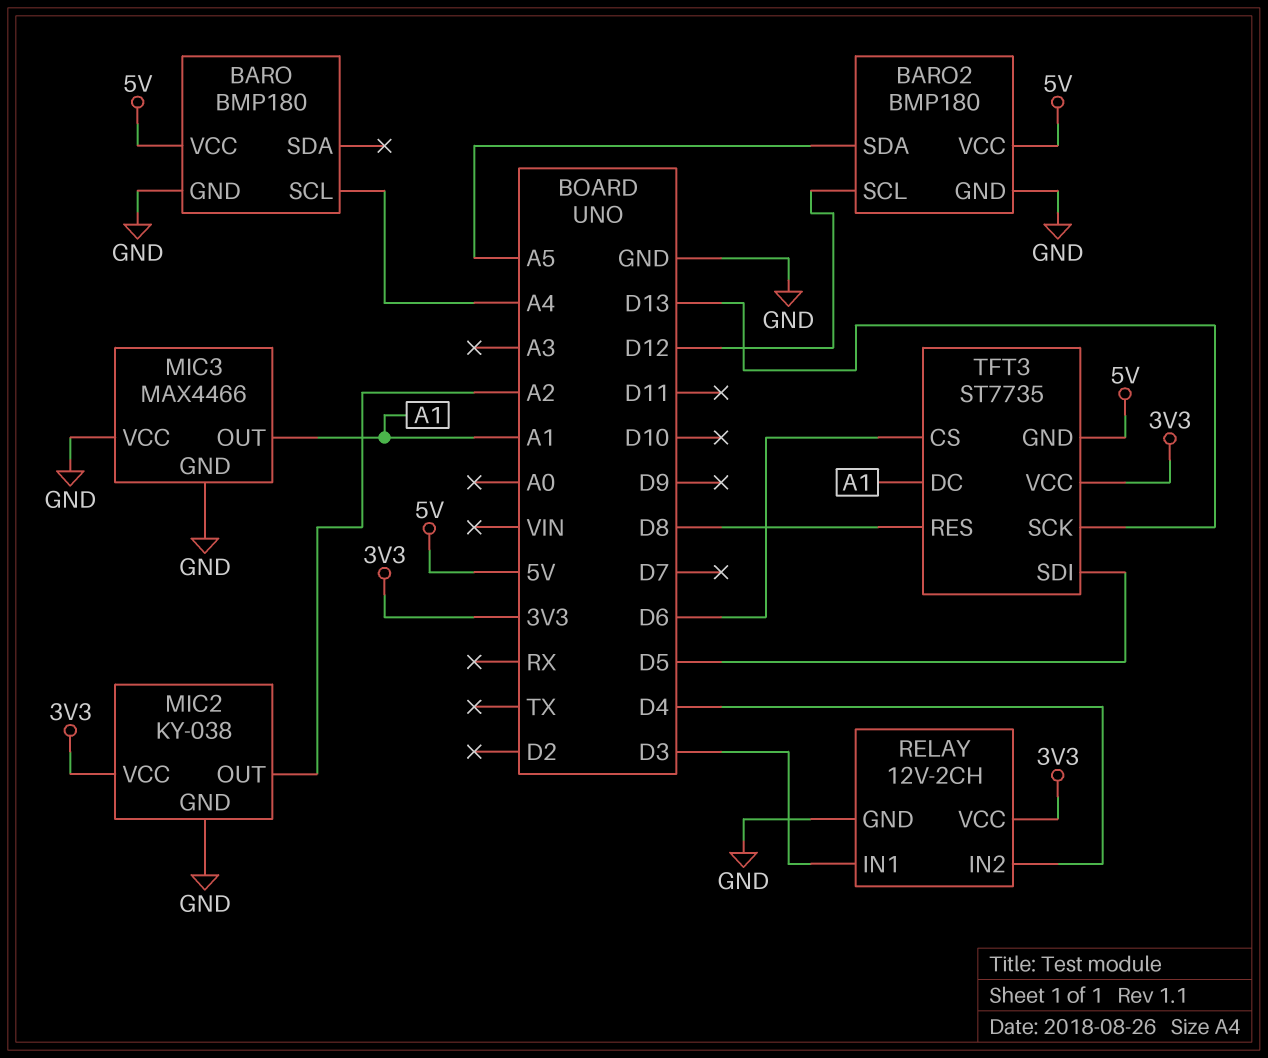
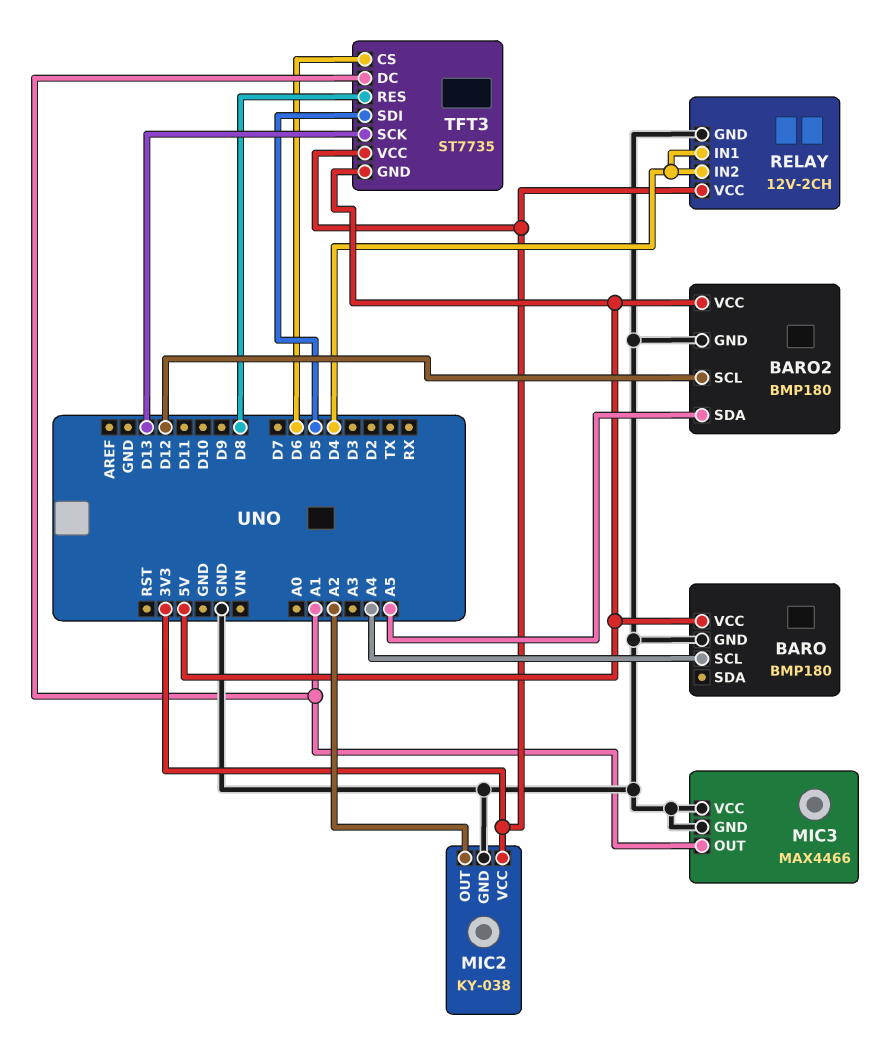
RELAY pin IN1: D3 -> D4

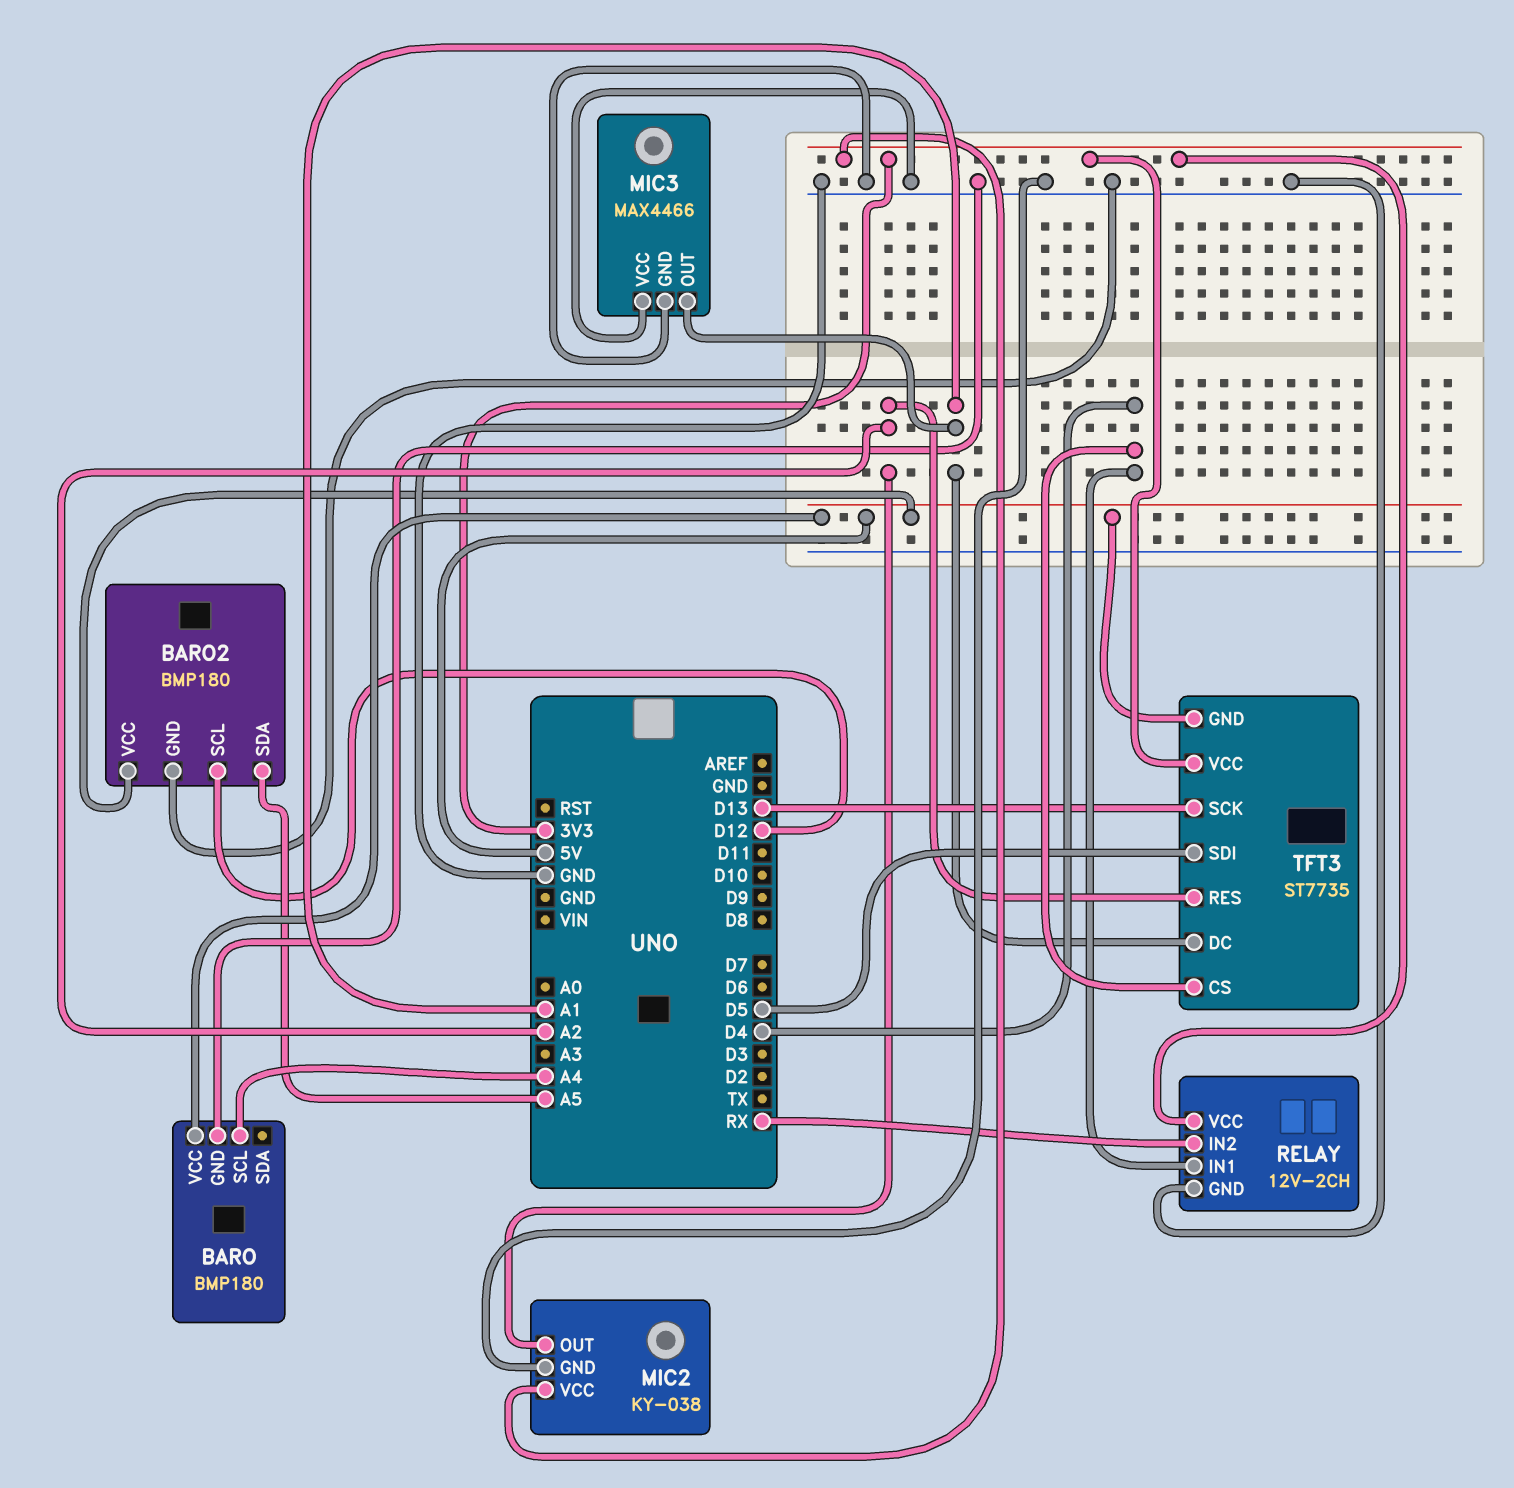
RELAY pin IN2: D4 -> RX
TFT3 pin CS: D6 -> D4
TFT3 pin RES: D8 -> A2

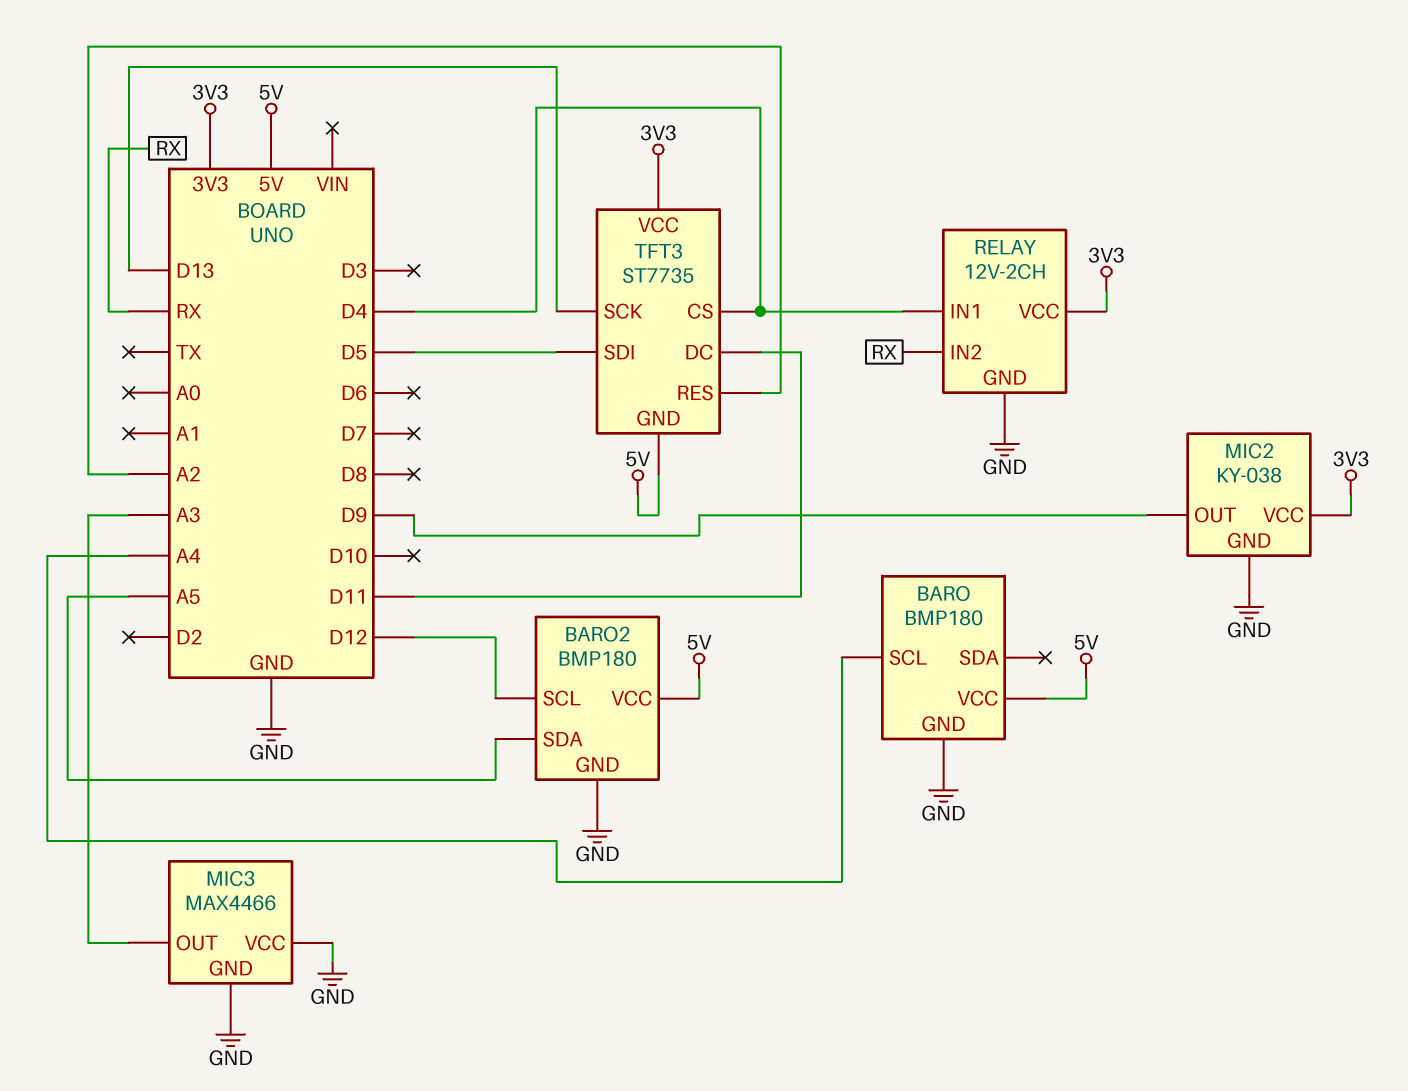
MIC2 pin OUT: A2 -> D9
MIC3 pin OUT: A1 -> A3
TFT3 pin DC: A1 -> D11

